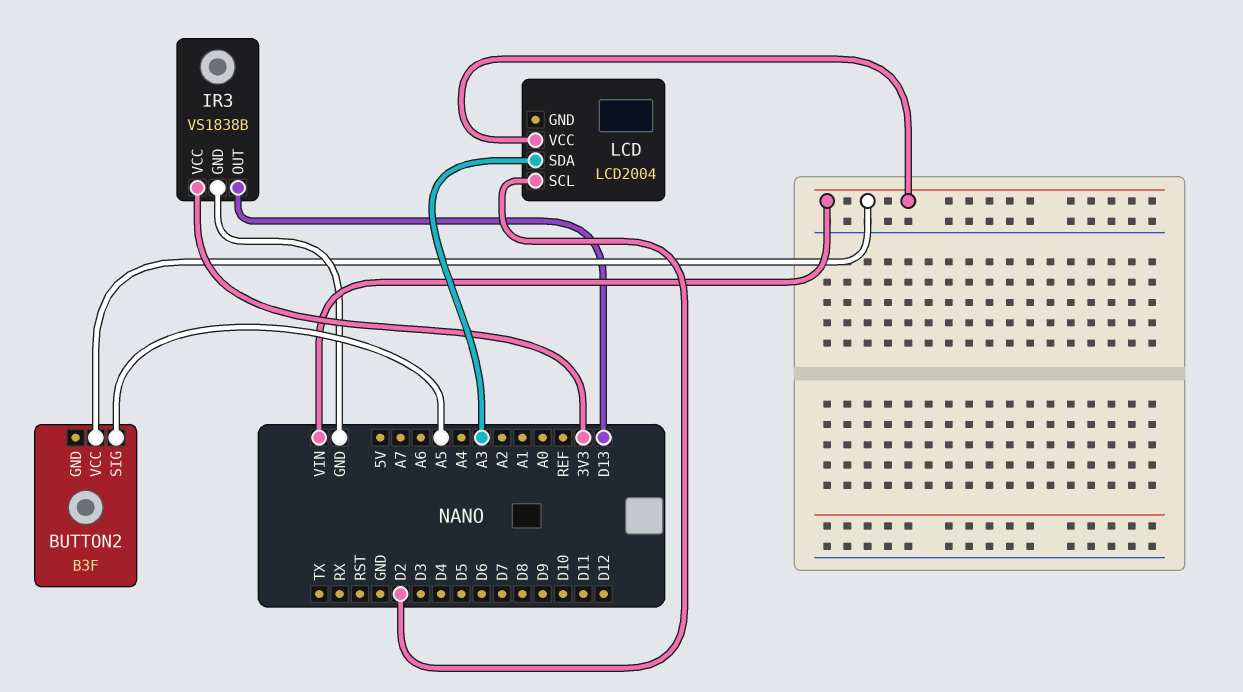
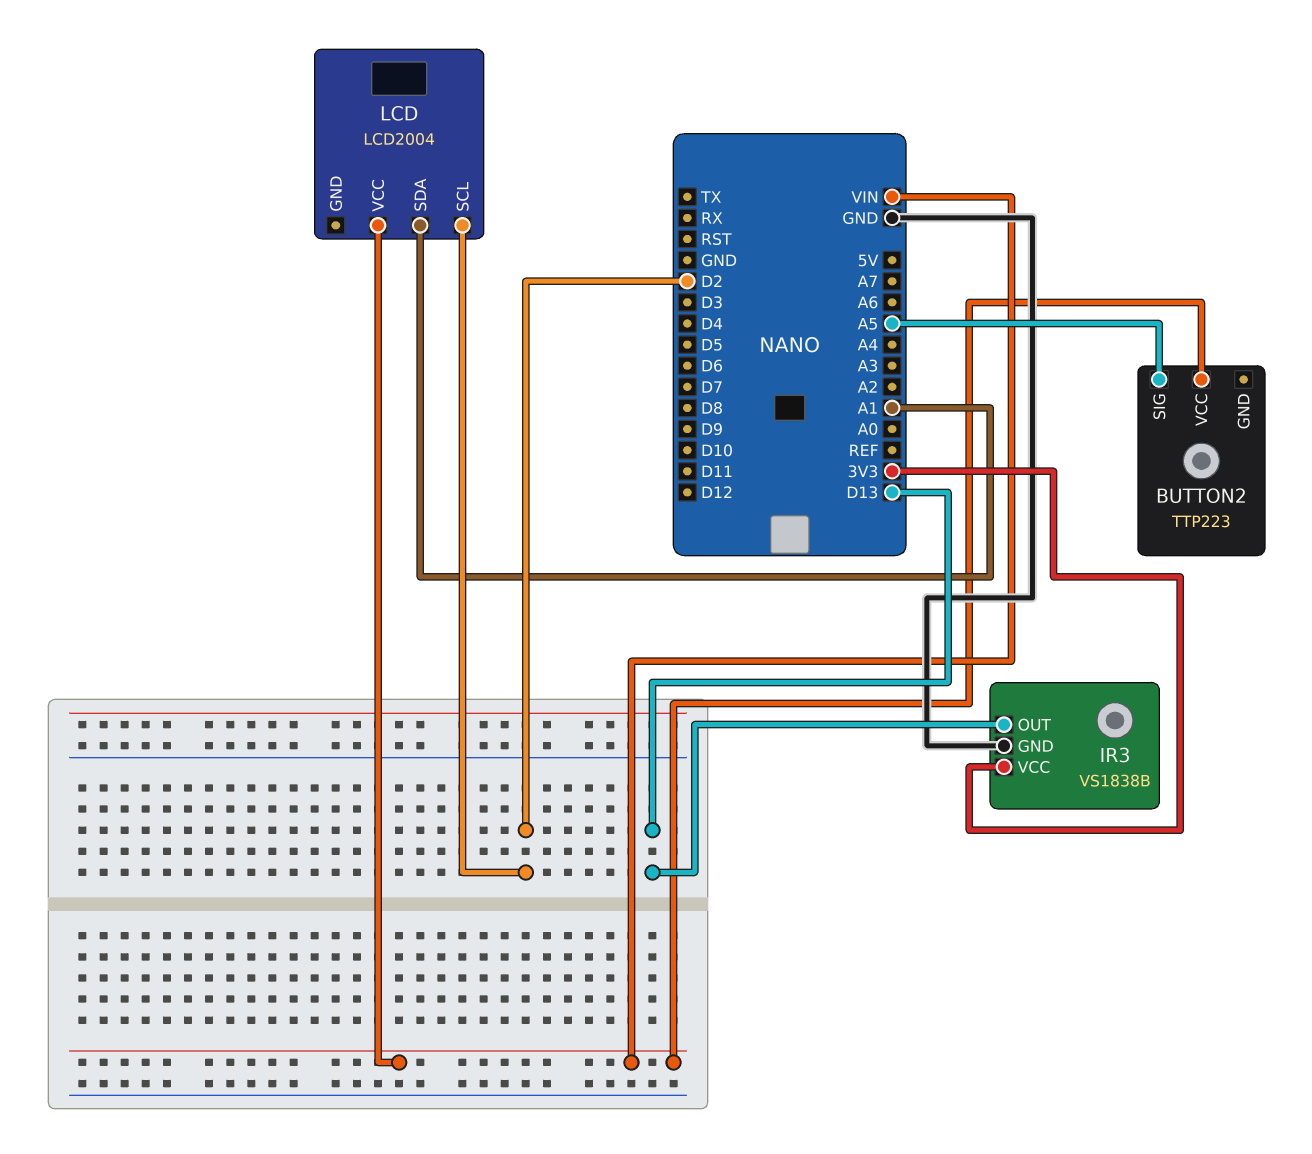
BUTTON2: B3F -> TTP223
LCD pin SDA: A3 -> A1

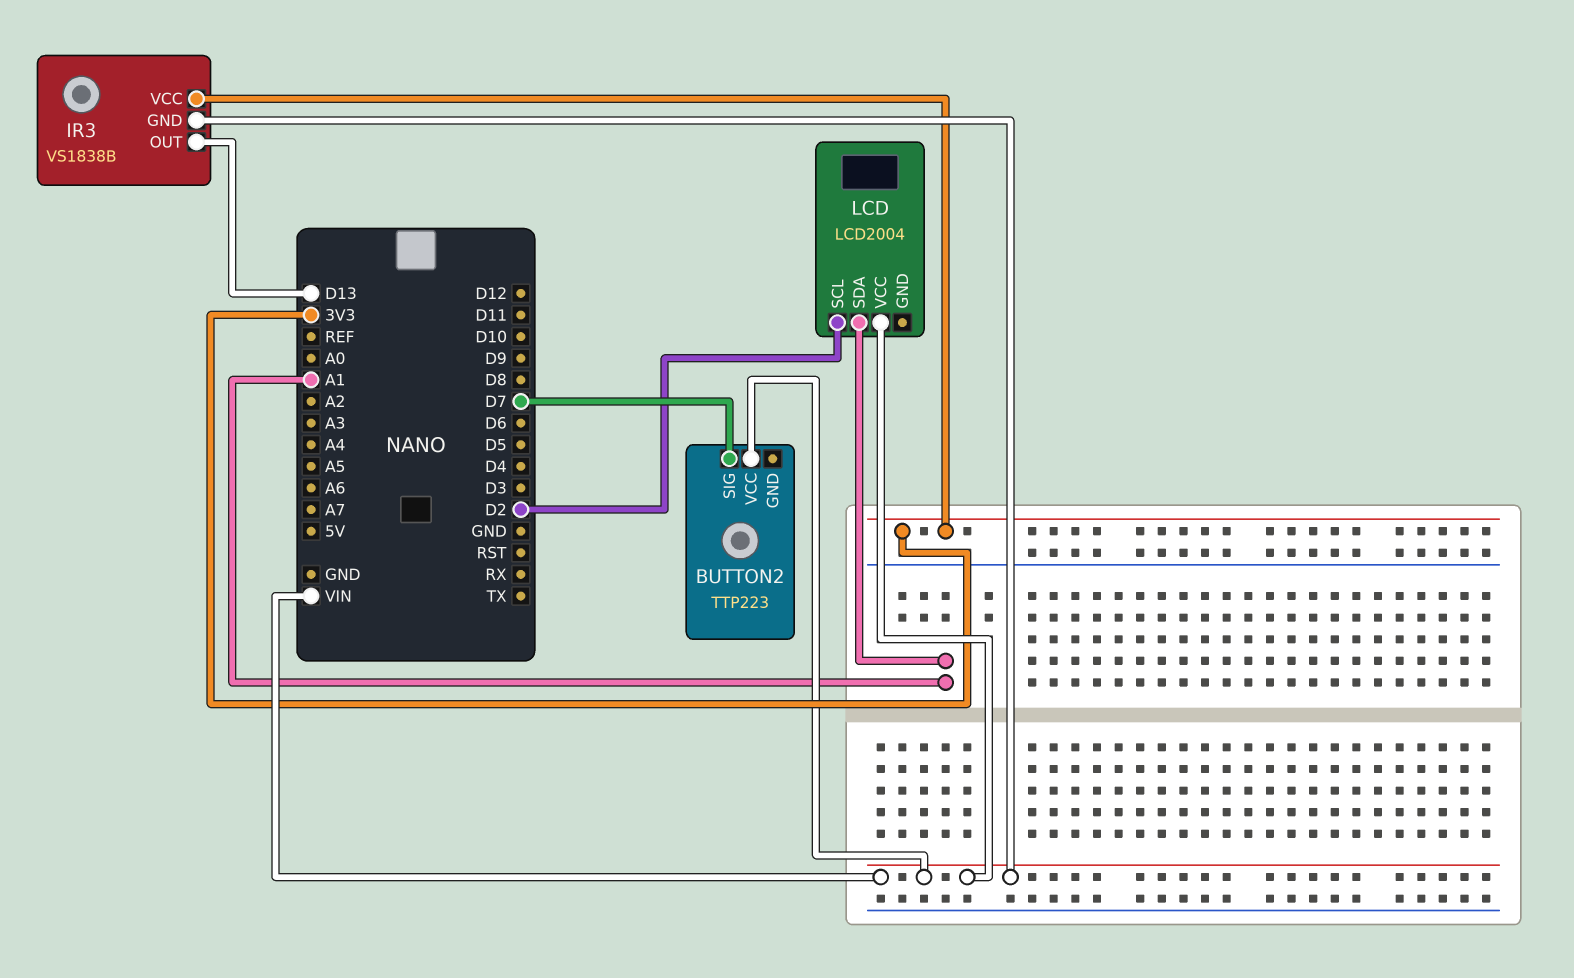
BUTTON2 pin SIG: A5 -> D7
IR3 pin GND: GND -> VIN

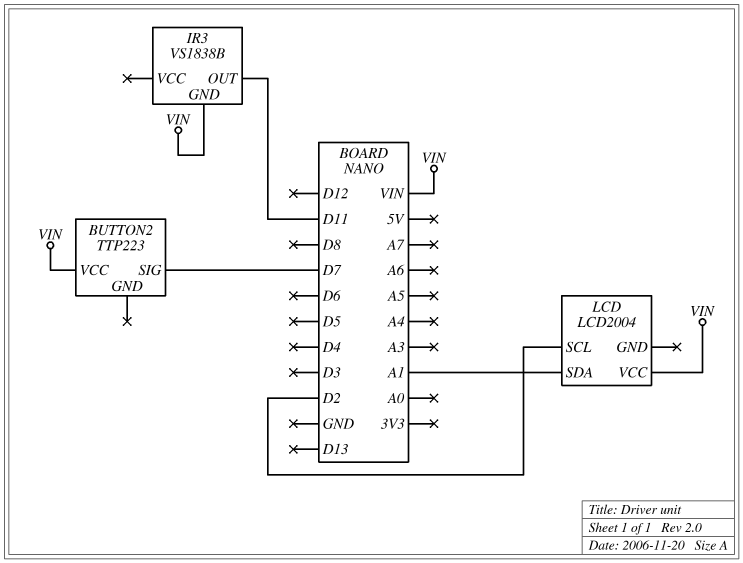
IR3 pin OUT: D13 -> D11
IR3 pin VCC: 3V3 -> none

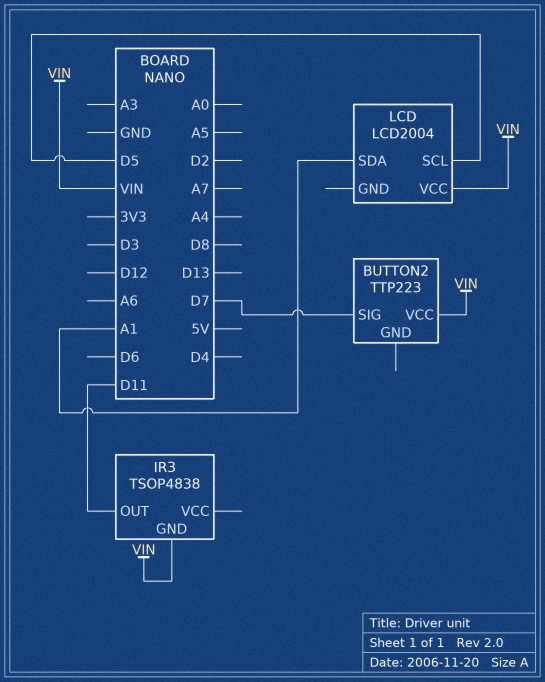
IR3: VS1838B -> TSOP4838
LCD pin SCL: D2 -> D5

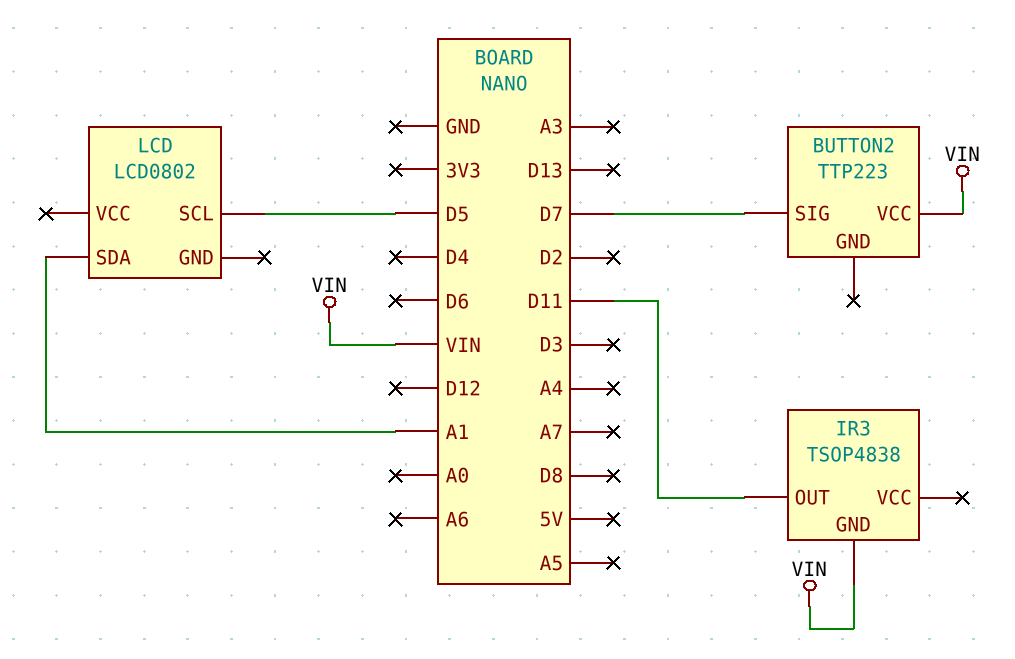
LCD: LCD2004 -> LCD0802
LCD pin VCC: VIN -> none

